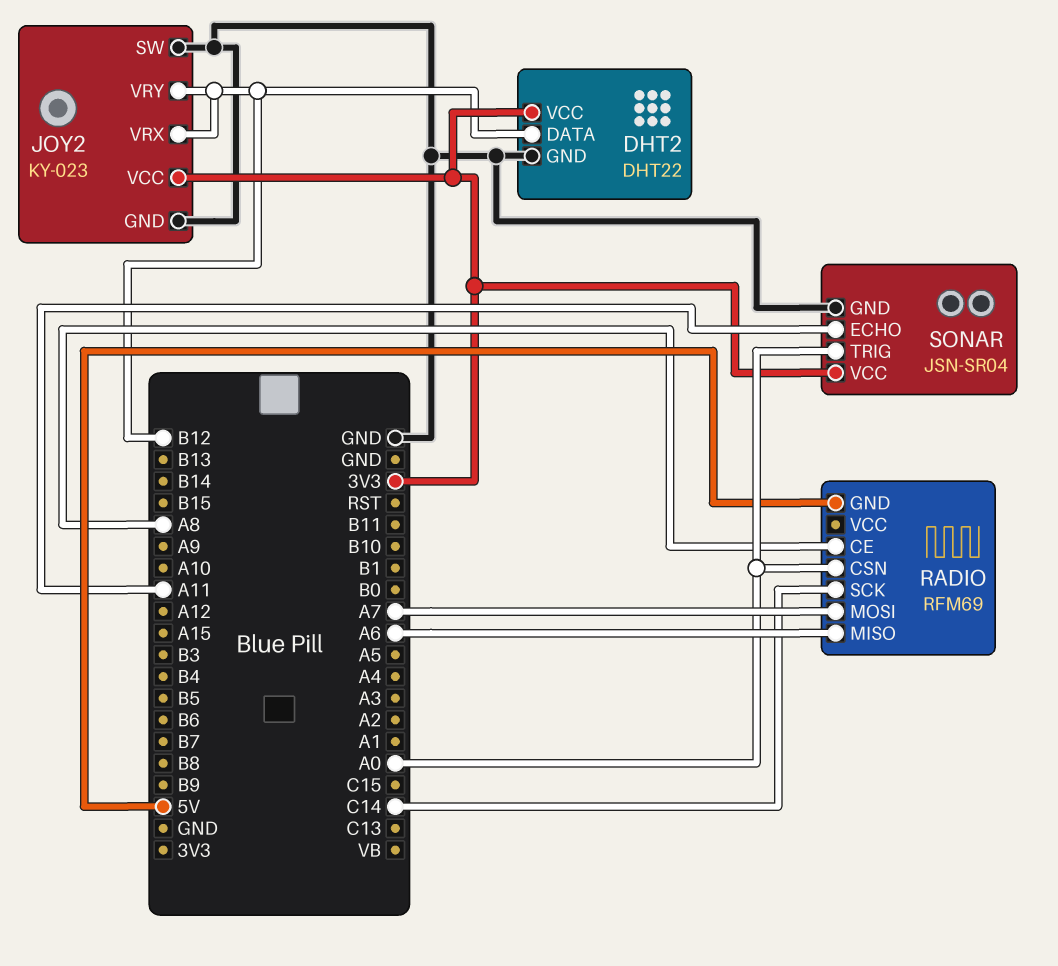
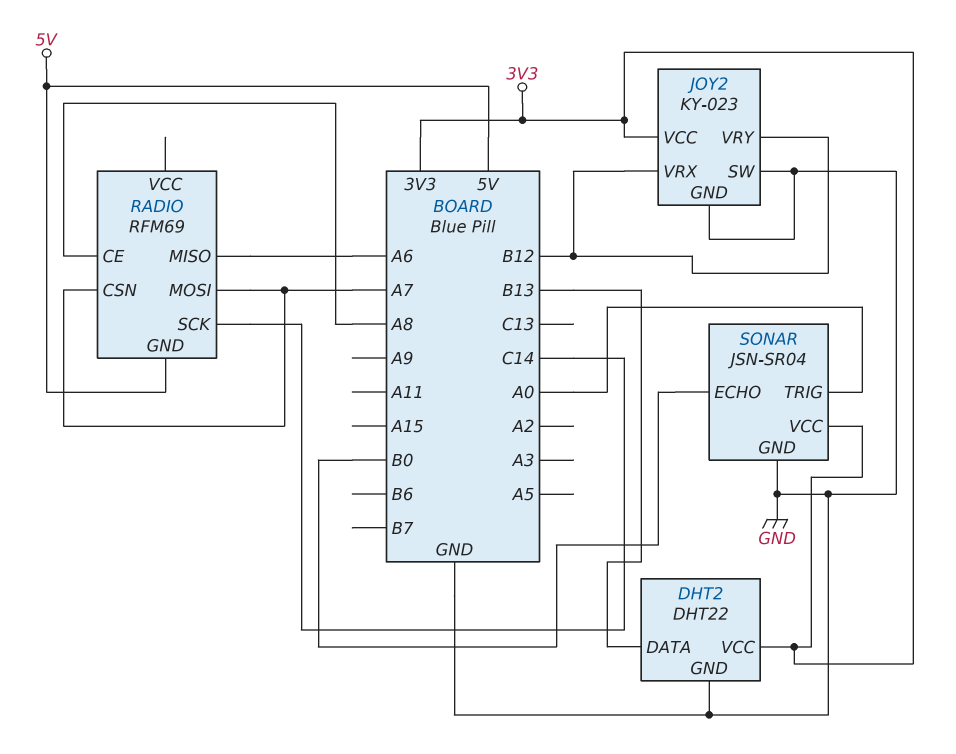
DHT2 pin DATA: B12 -> B13
RADIO pin CSN: A0 -> A7
SONAR pin ECHO: A11 -> B0

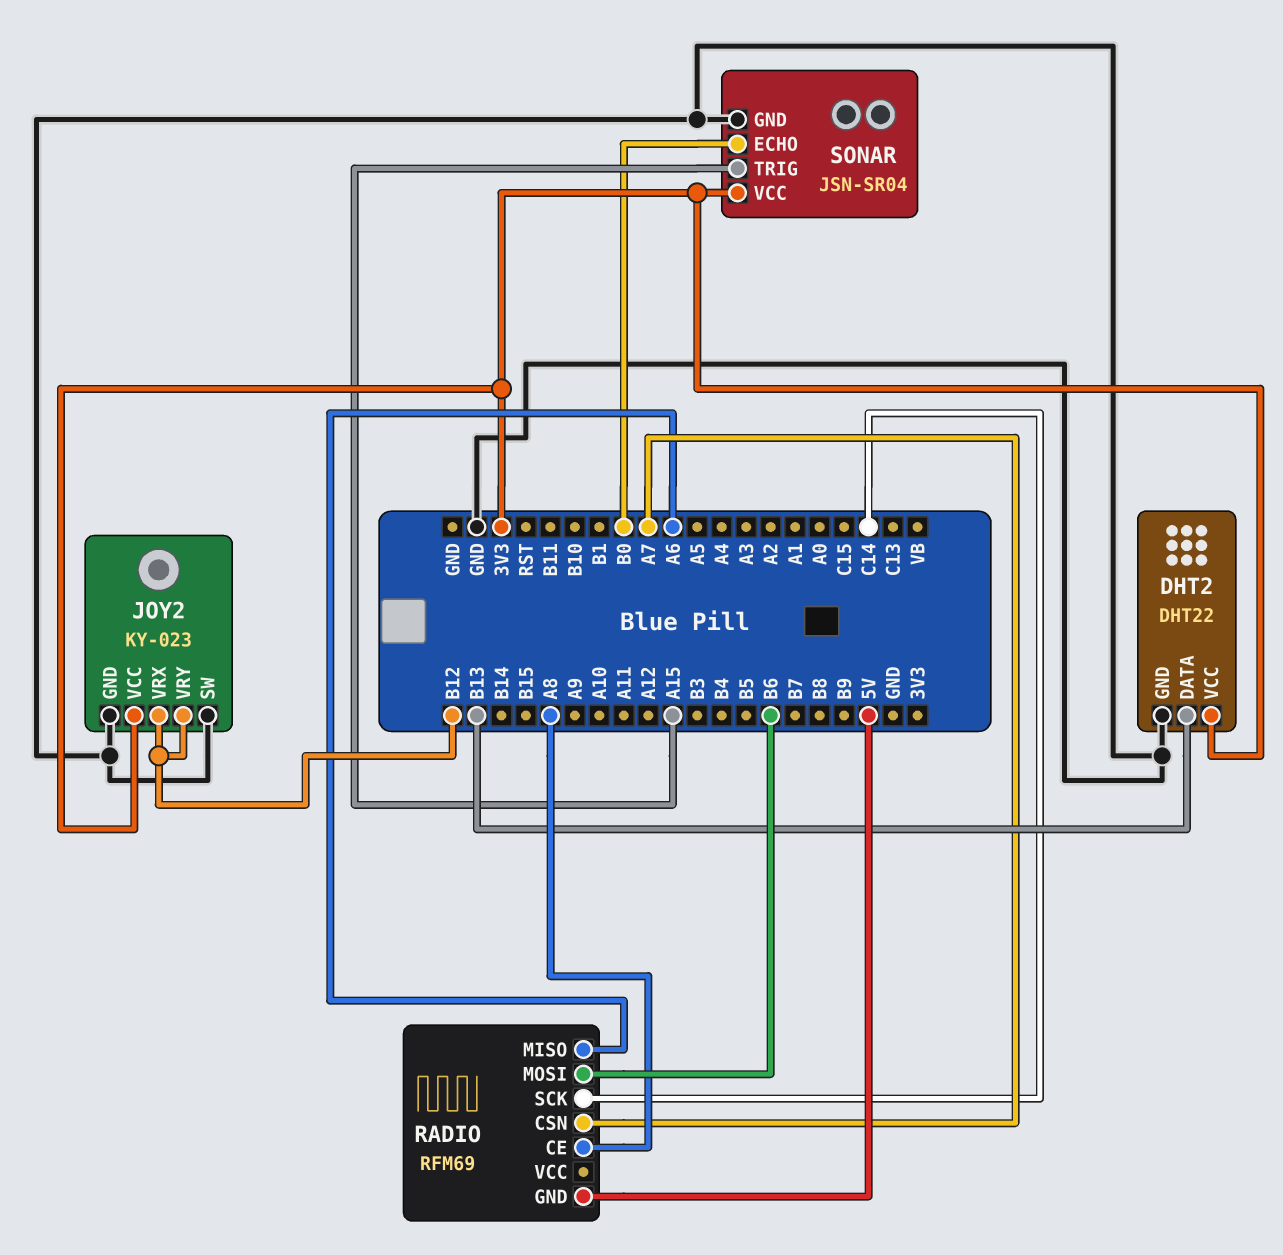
RADIO pin MOSI: A7 -> B6
SONAR pin TRIG: A0 -> A15

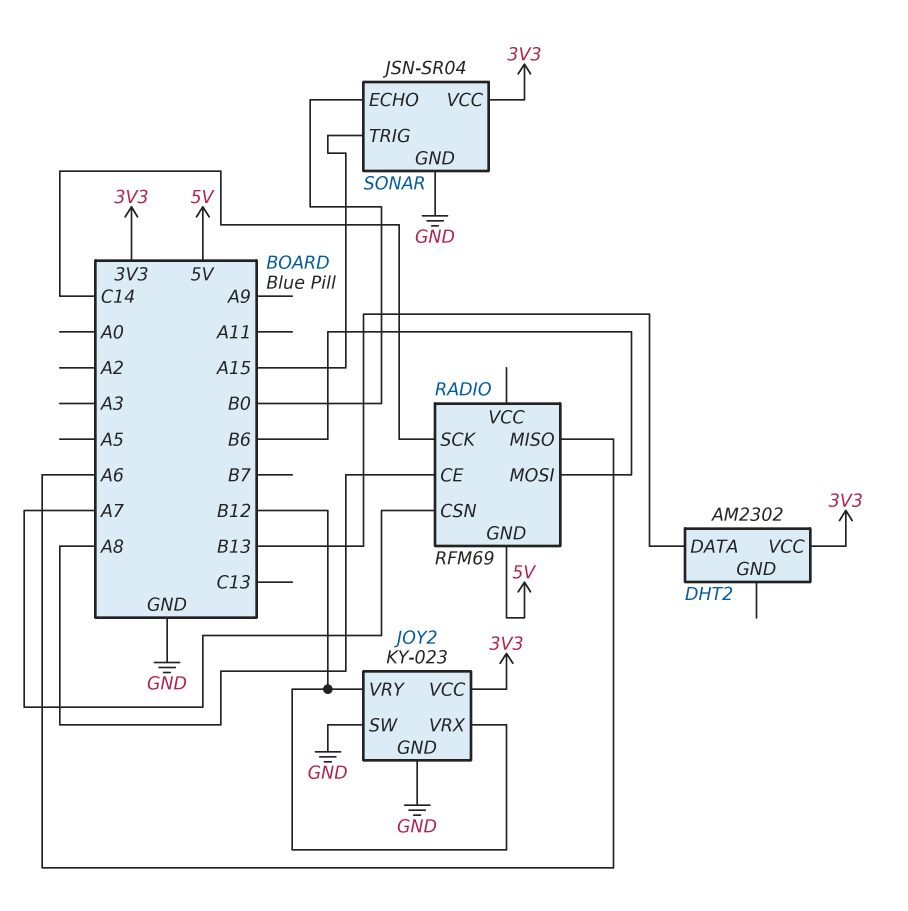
DHT2: DHT22 -> AM2302
DHT2 pin GND: GND -> none

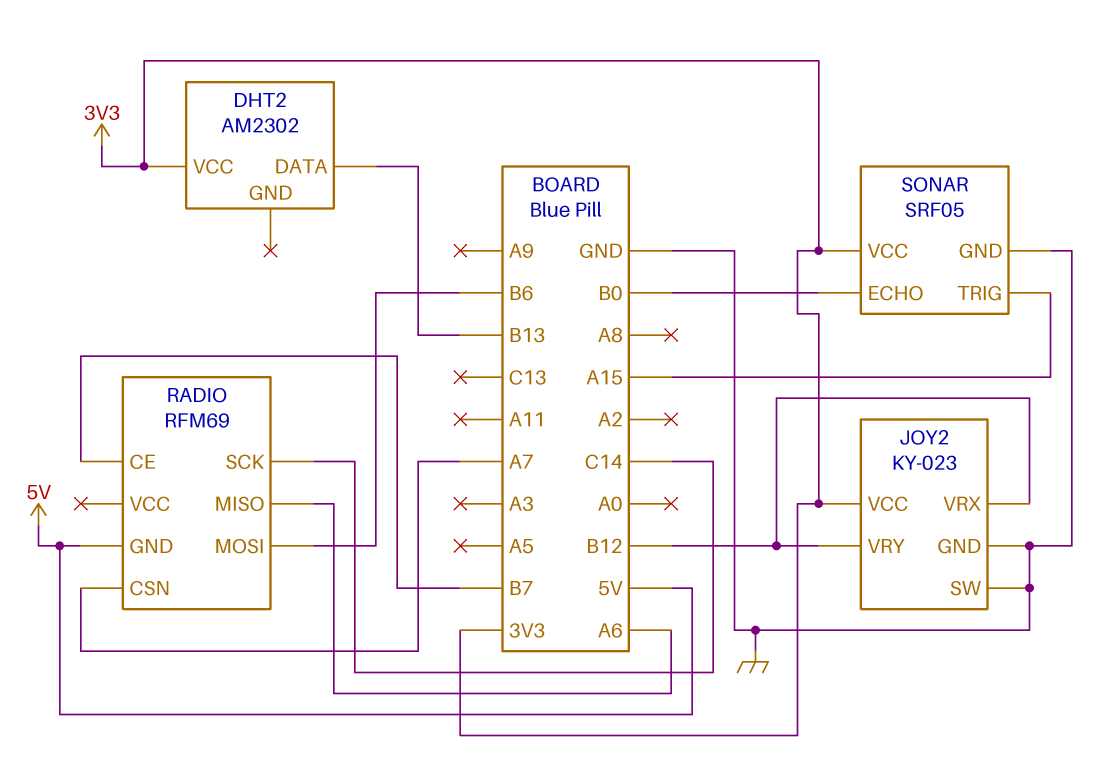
RADIO pin CE: A8 -> B7
SONAR: JSN-SR04 -> SRF05

